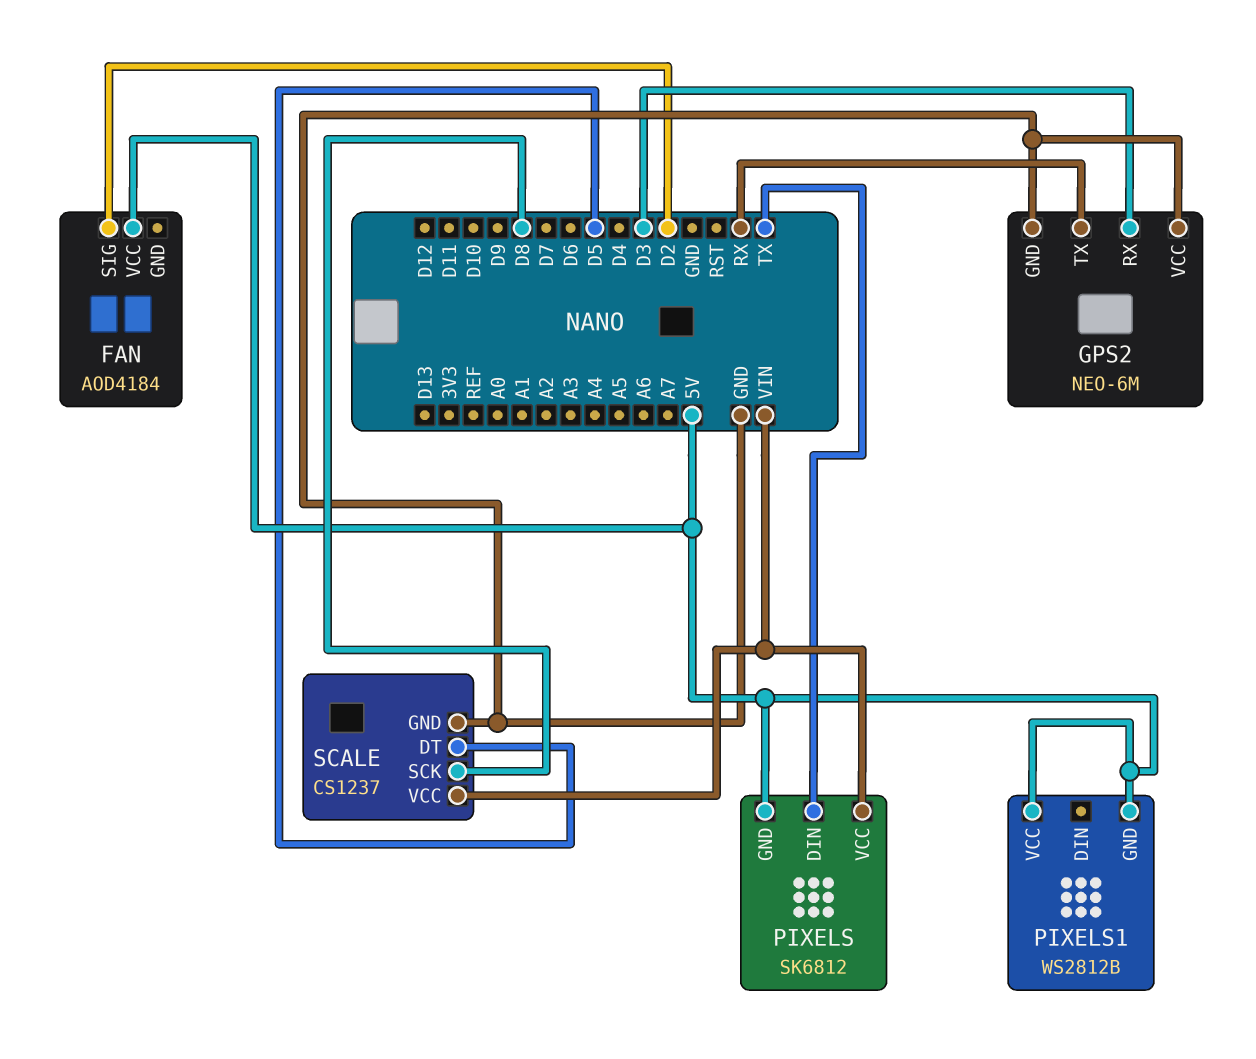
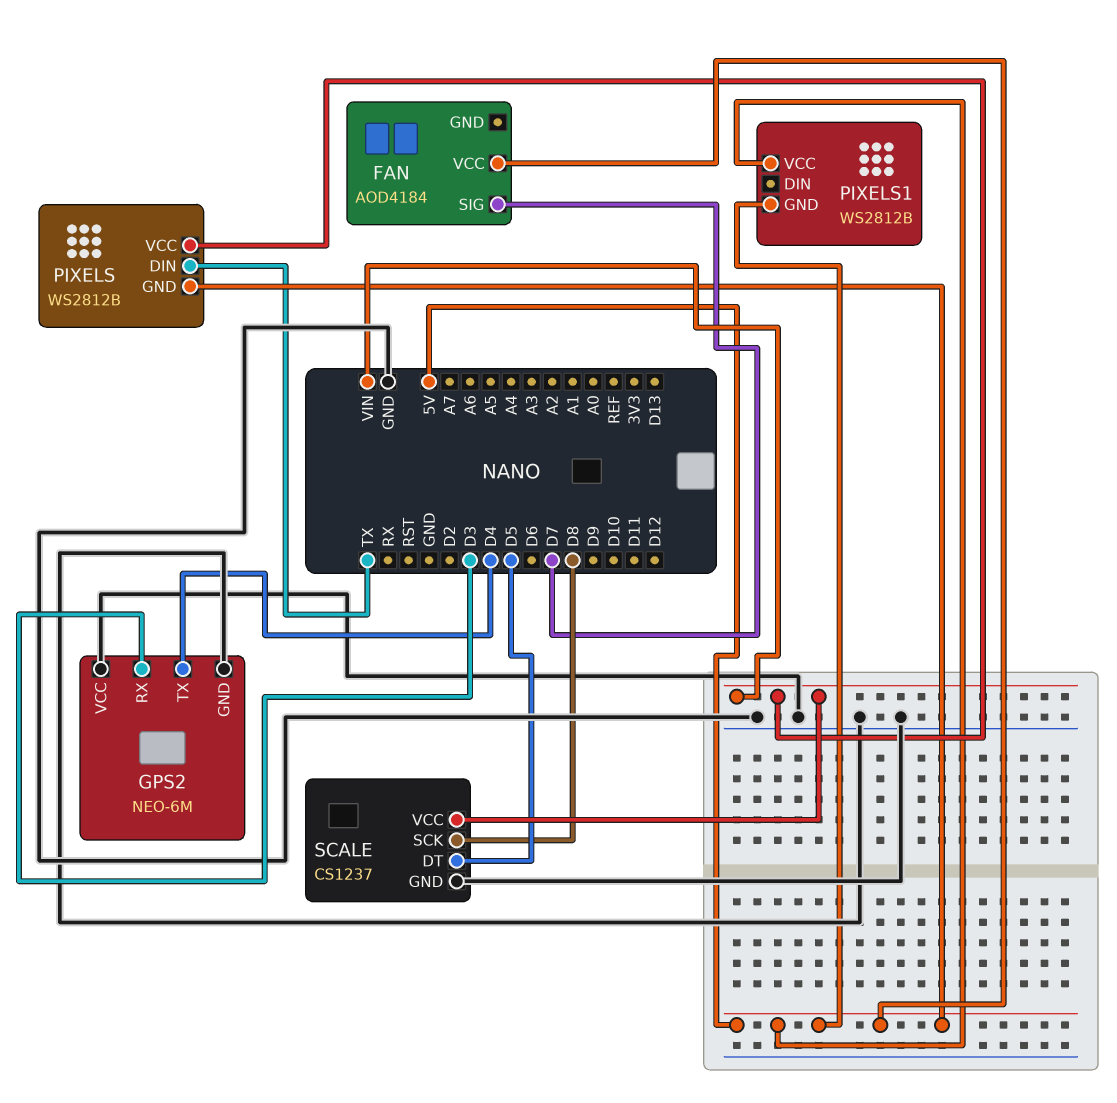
FAN pin SIG: D2 -> D7
GPS2 pin TX: RX -> D4
PIXELS: SK6812 -> WS2812B

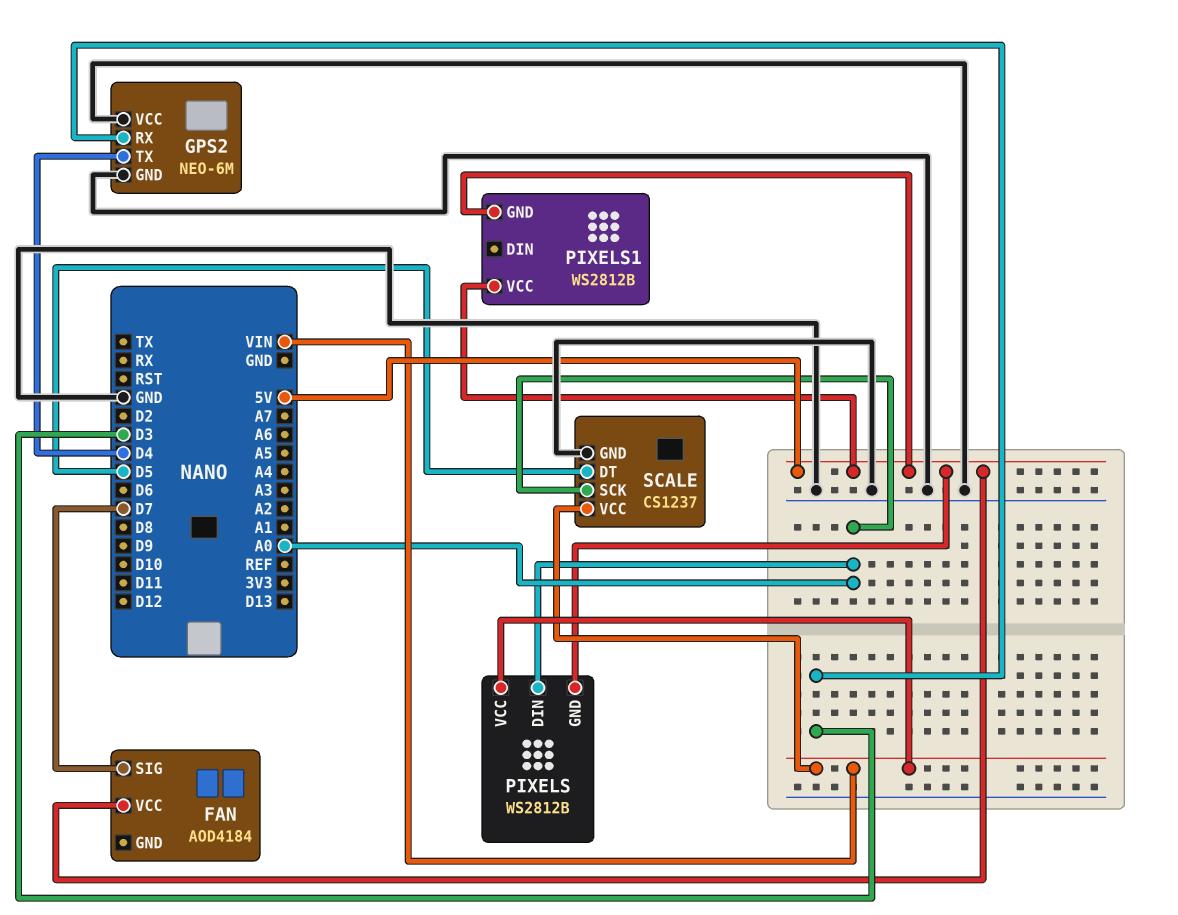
PIXELS pin DIN: TX -> A0
SCALE pin SCK: D8 -> A0

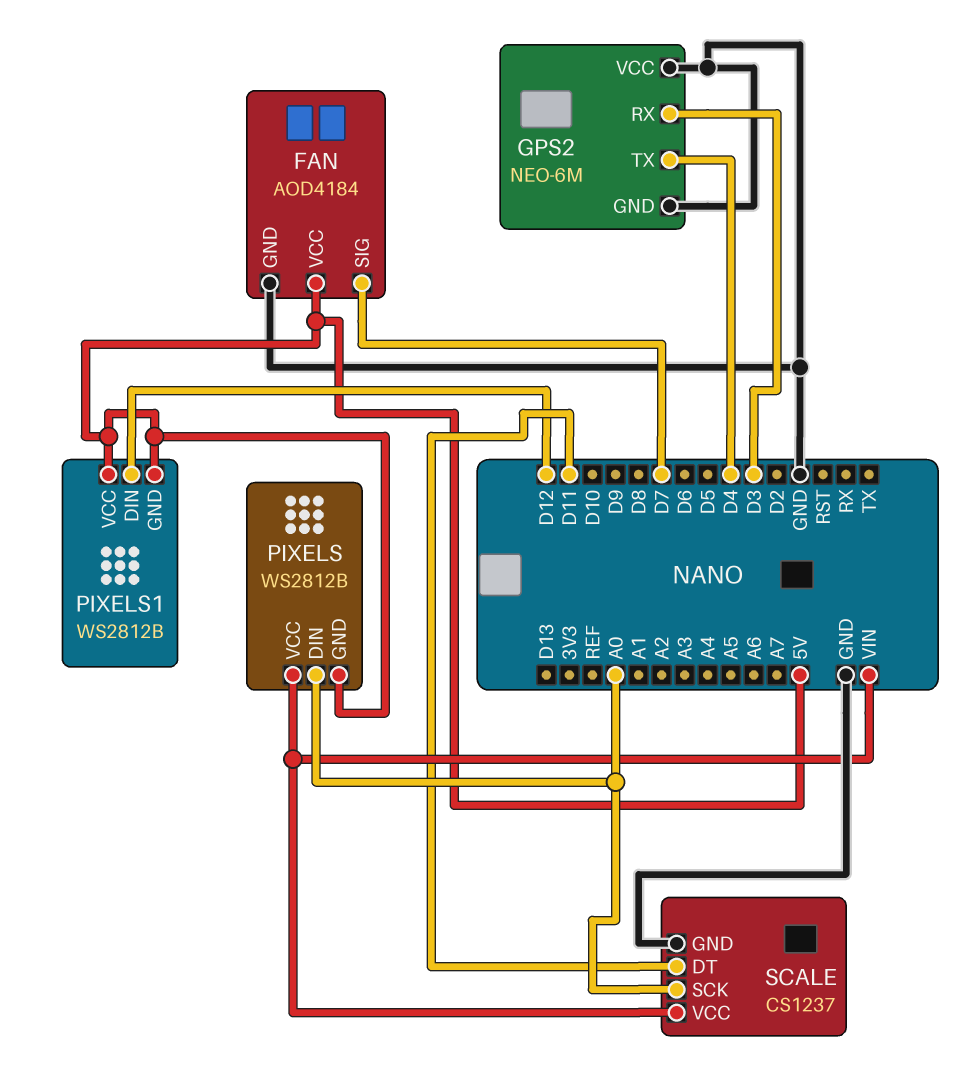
FAN pin GND: none -> GND
PIXELS1 pin DIN: none -> D12
SCALE pin DT: D5 -> D11

